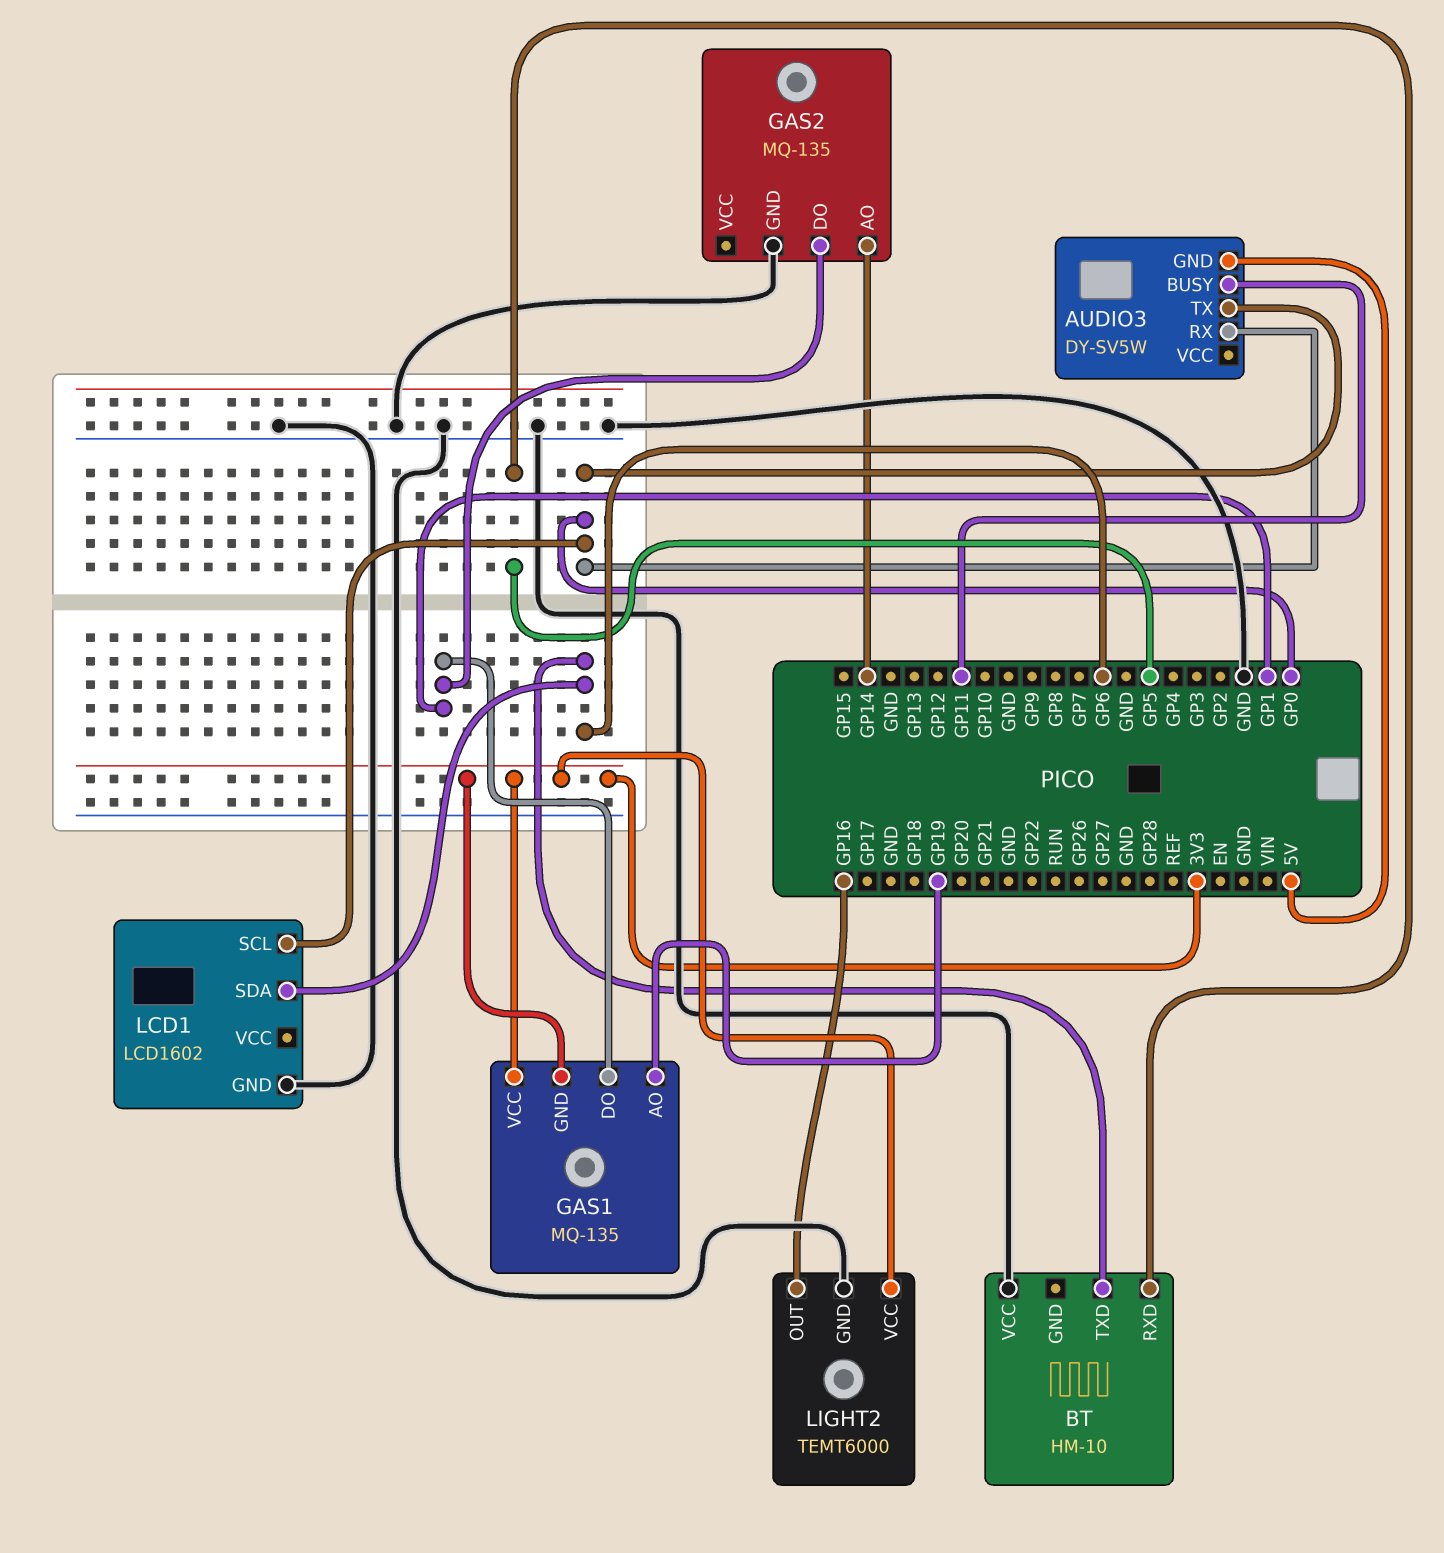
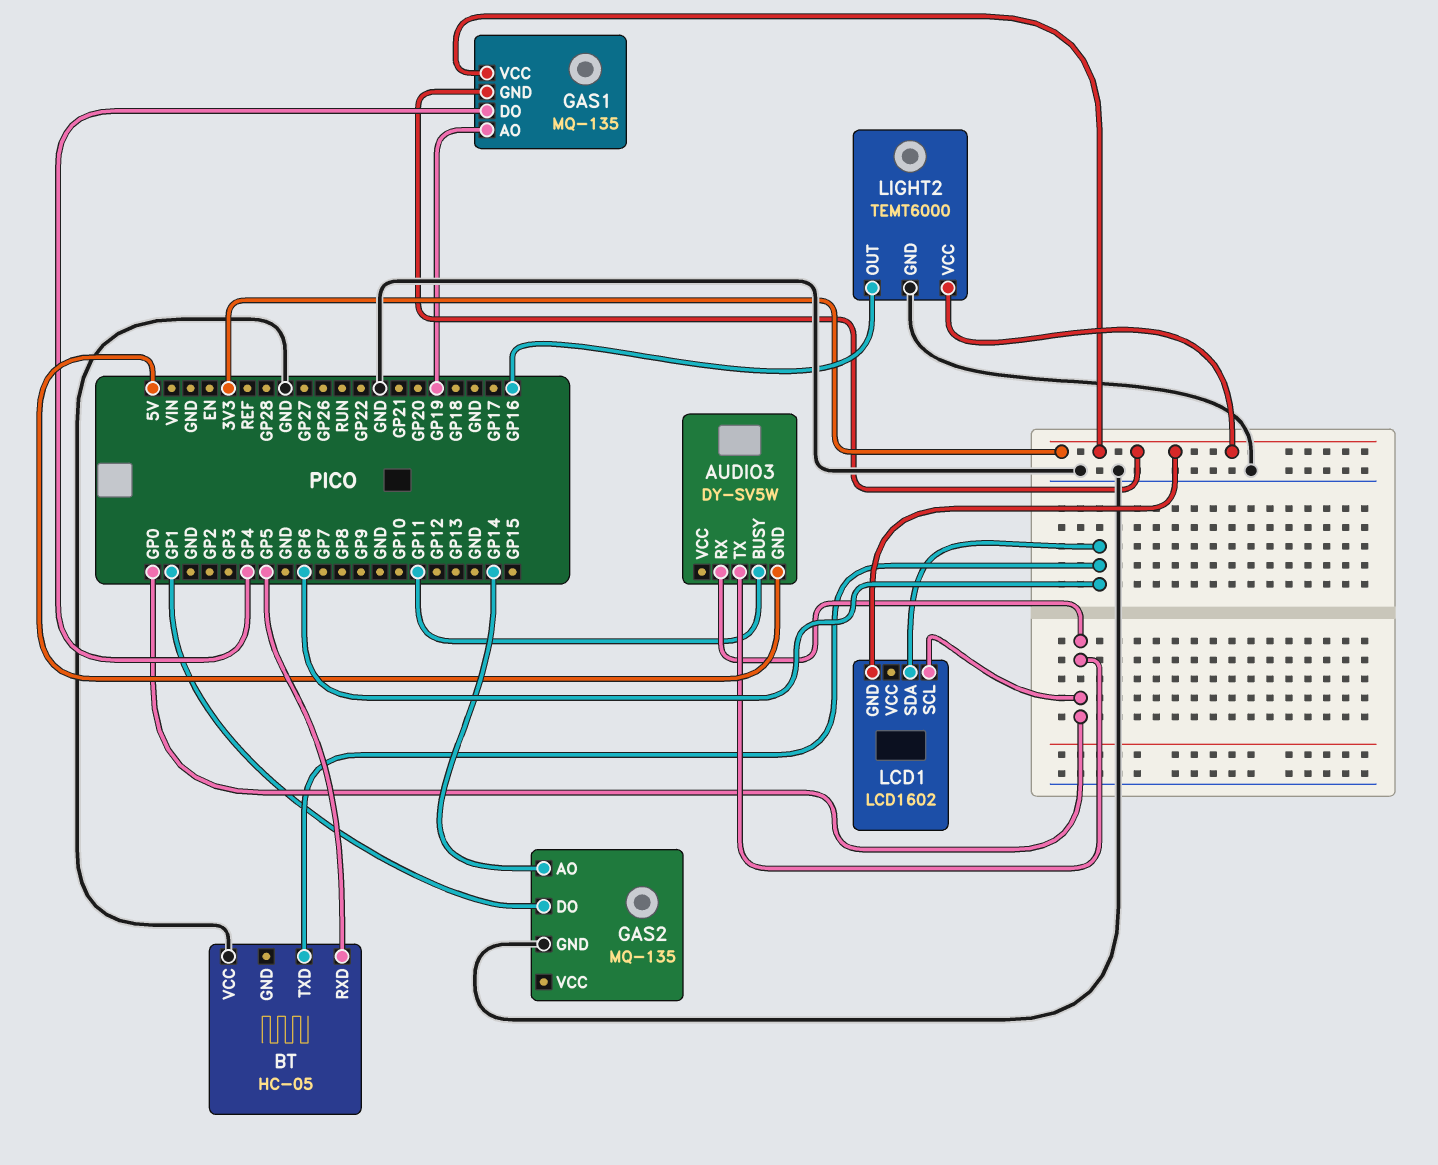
BT: HM-10 -> HC-05
GAS1 pin DO: GP1 -> GP4
LCD1 pin GND: GND -> 3V3

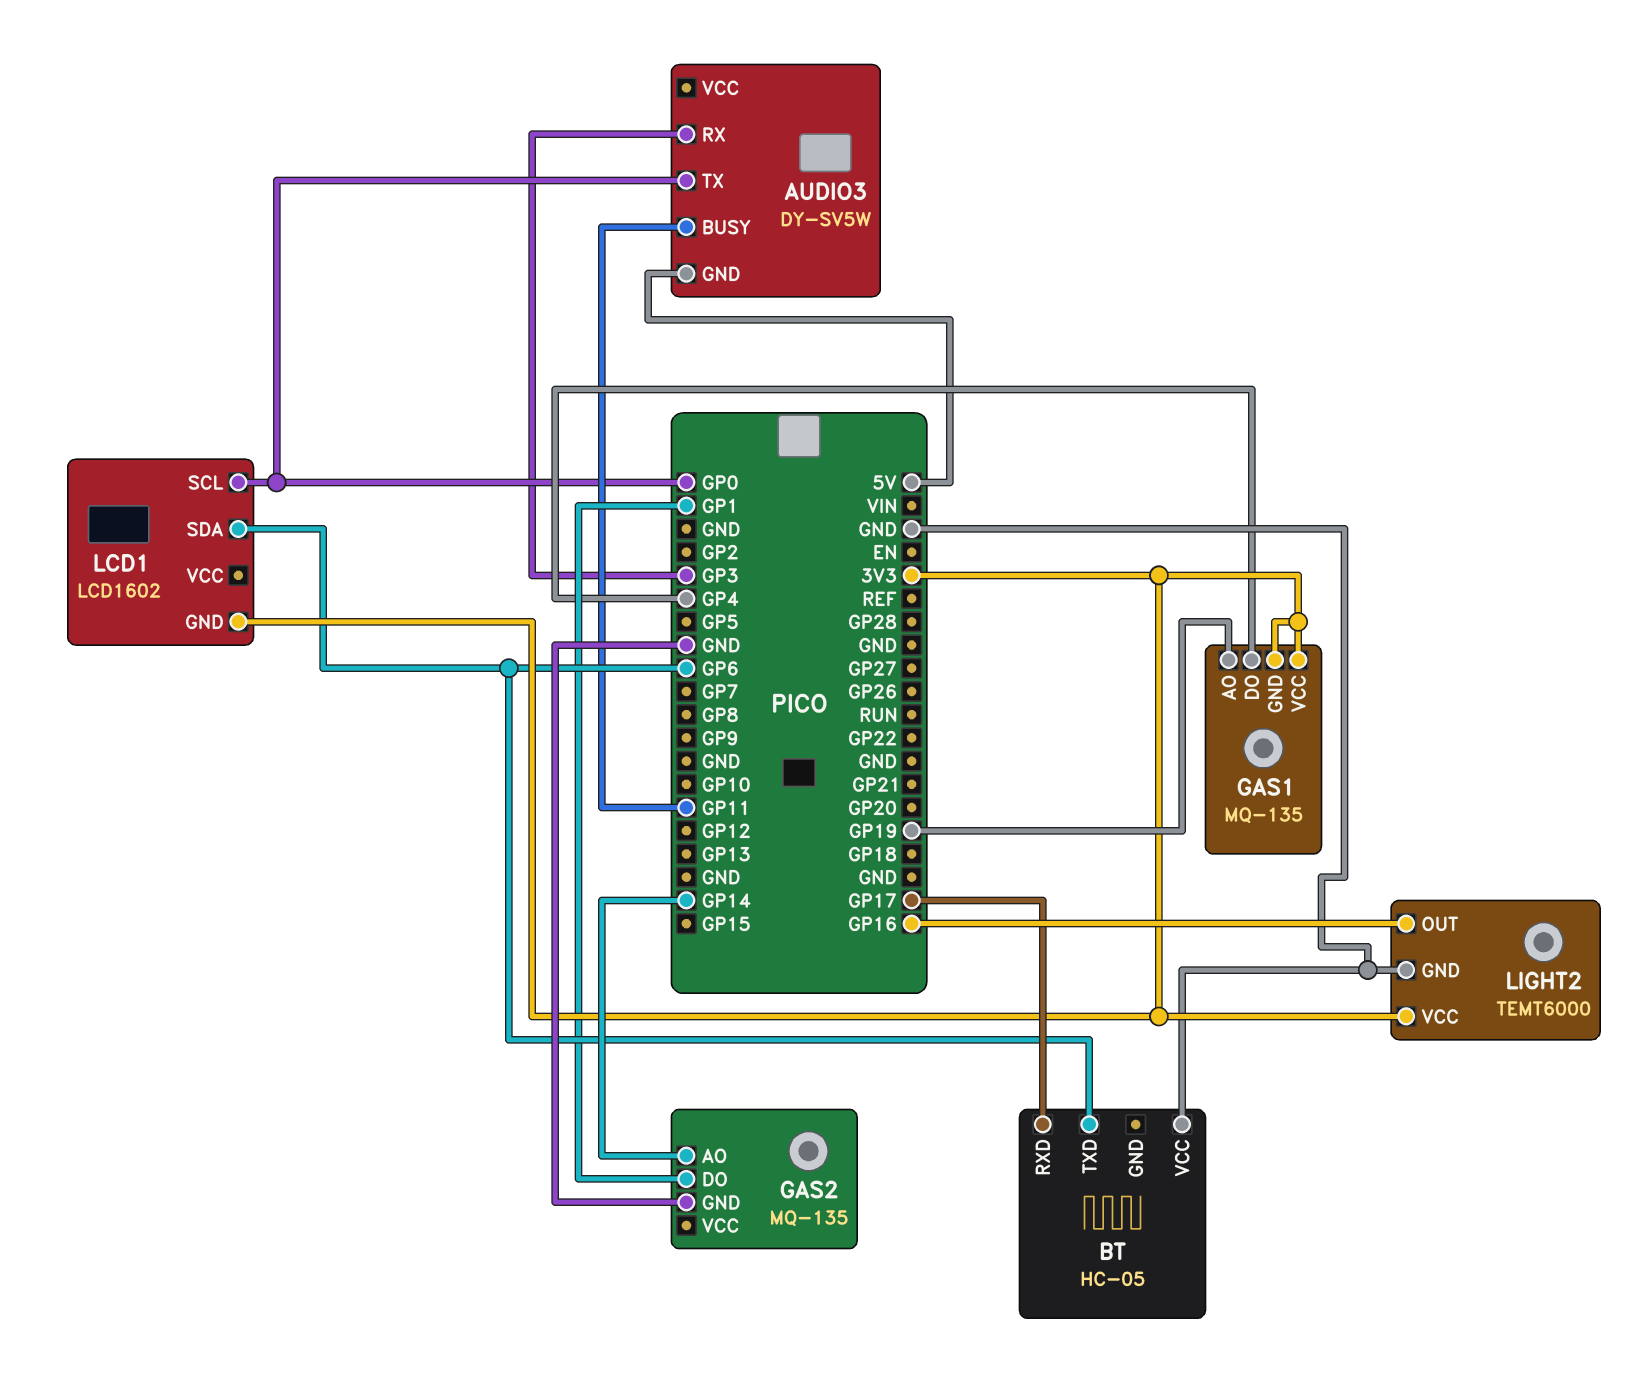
AUDIO3 pin RX: GP0 -> GP3
BT pin RXD: GP5 -> GP17

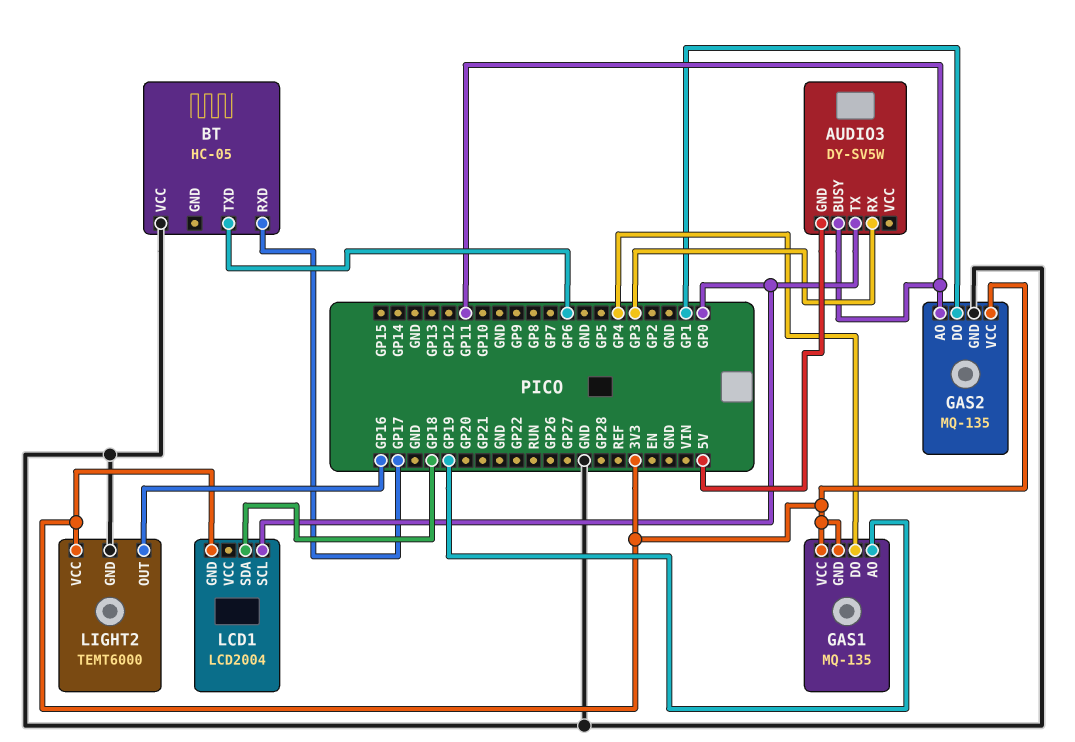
GAS2 pin AO: GP14 -> GP11
GAS2 pin VCC: none -> 3V3
LCD1: LCD1602 -> LCD2004
LCD1 pin SDA: GP6 -> GP18

